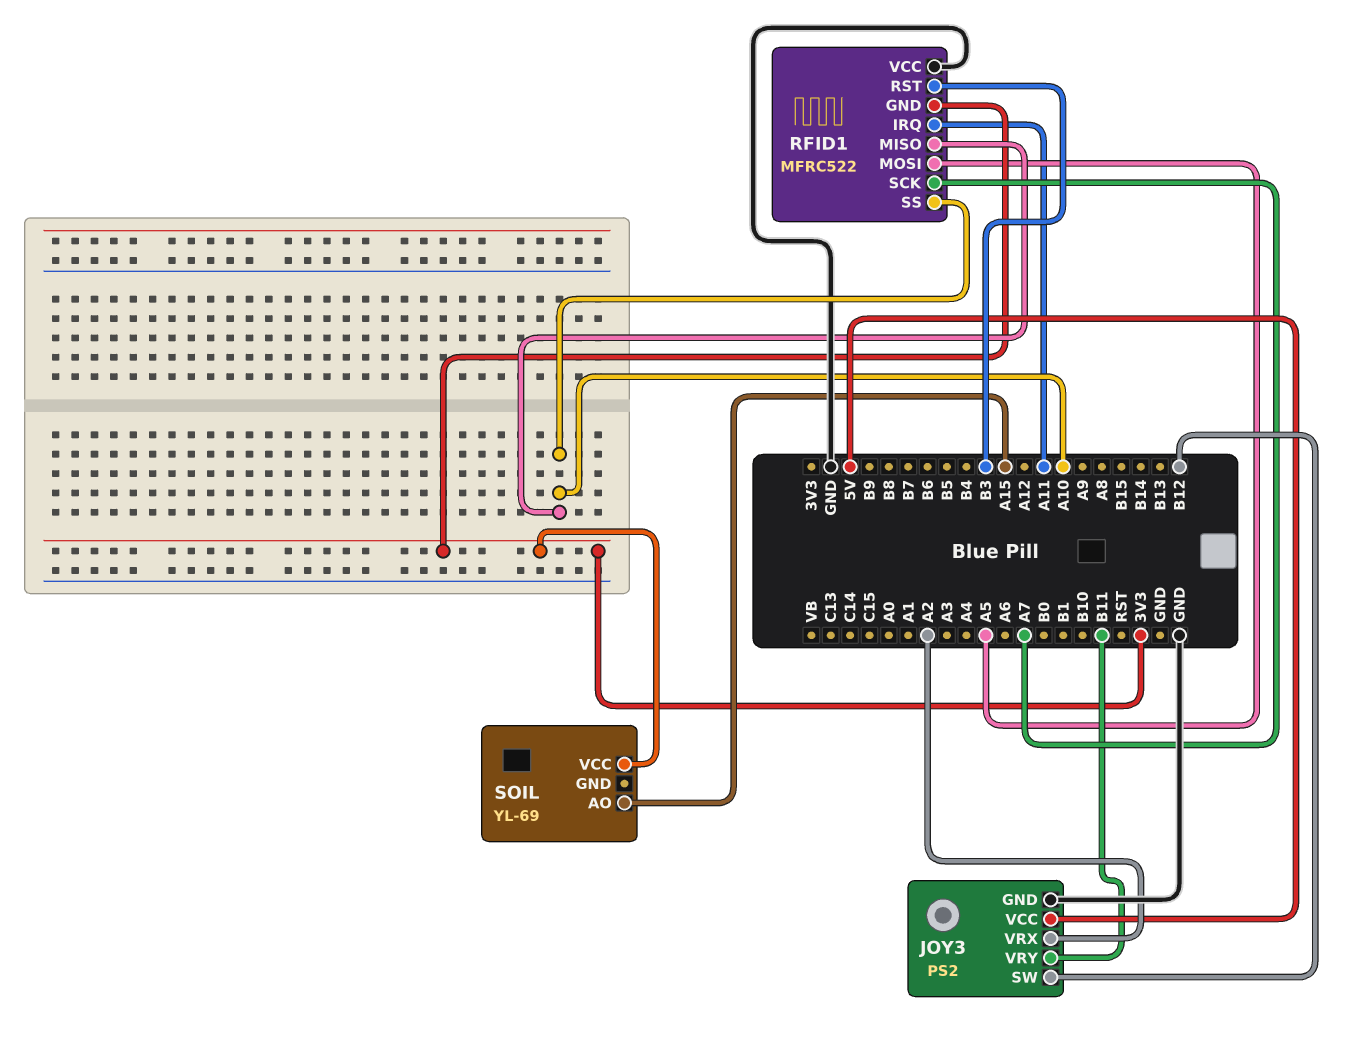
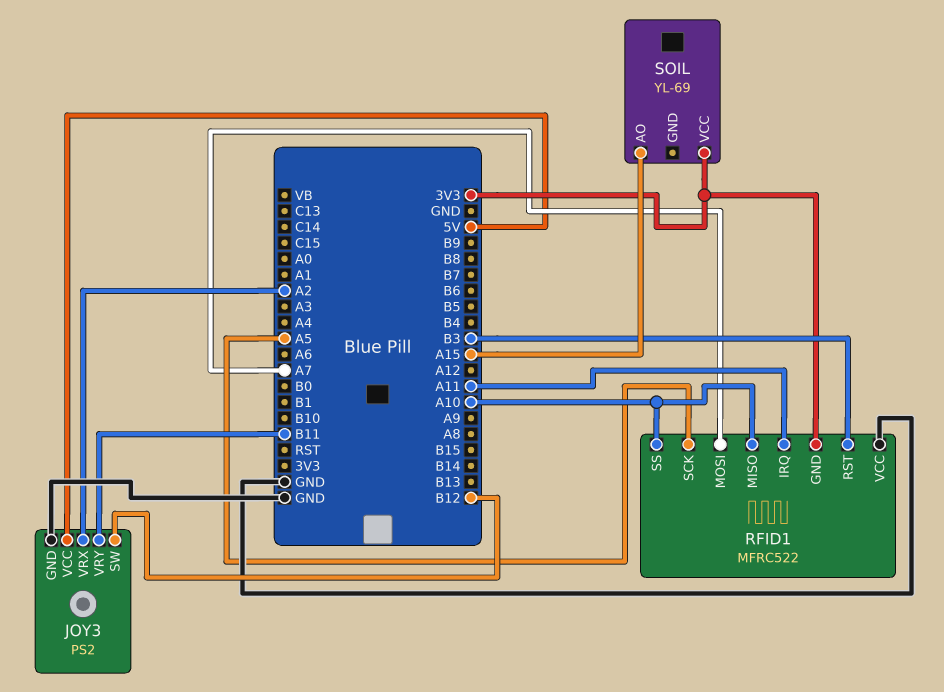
RFID1 pin MOSI: A5 -> A7
RFID1 pin SCK: A7 -> A5

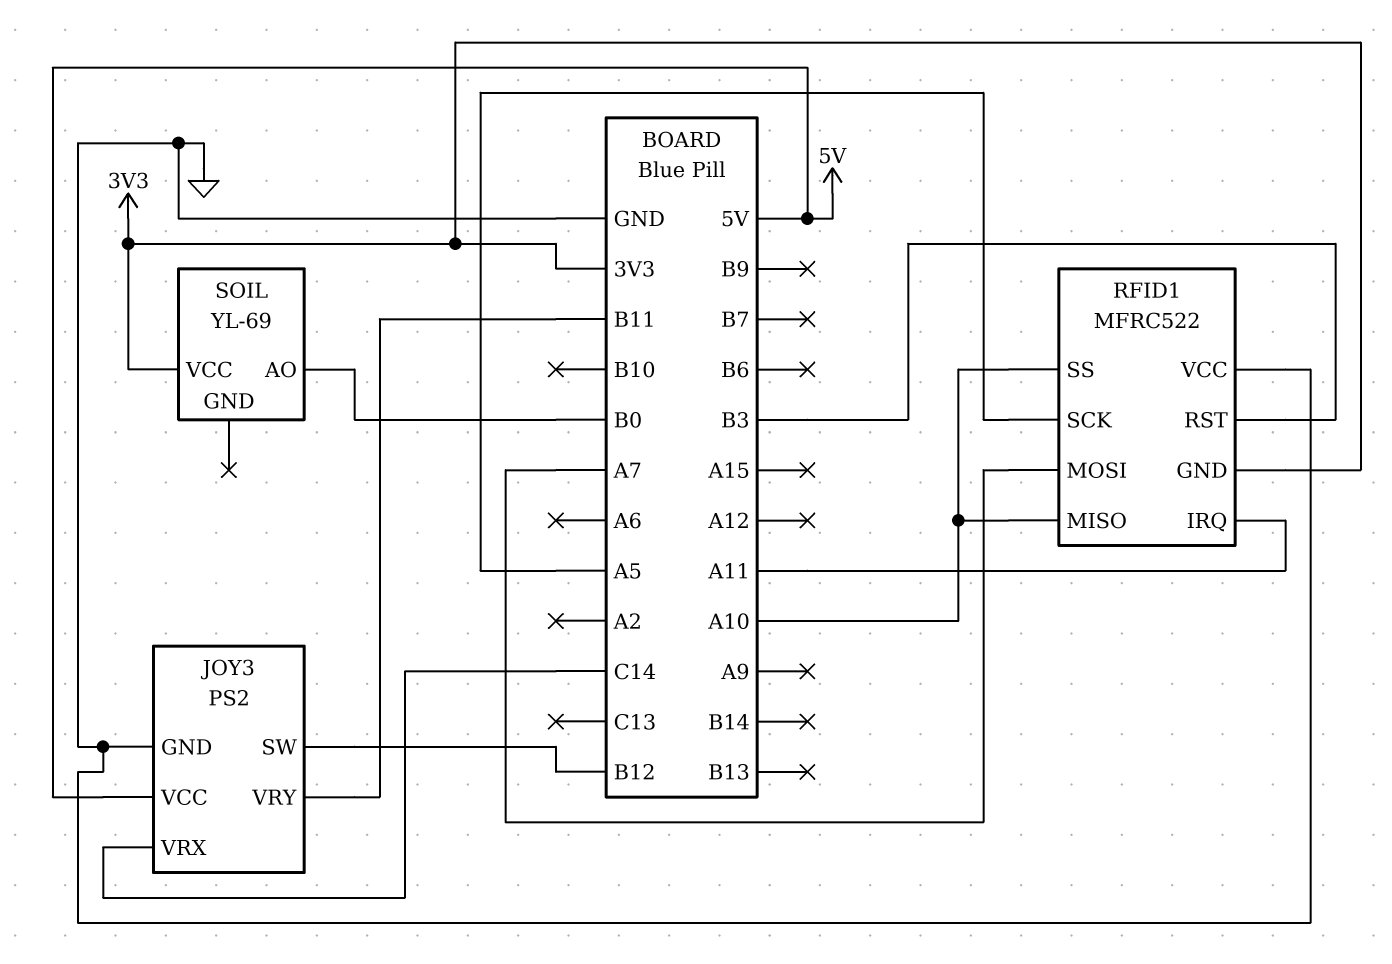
JOY3 pin VRX: A2 -> C14
SOIL pin AO: A15 -> B0

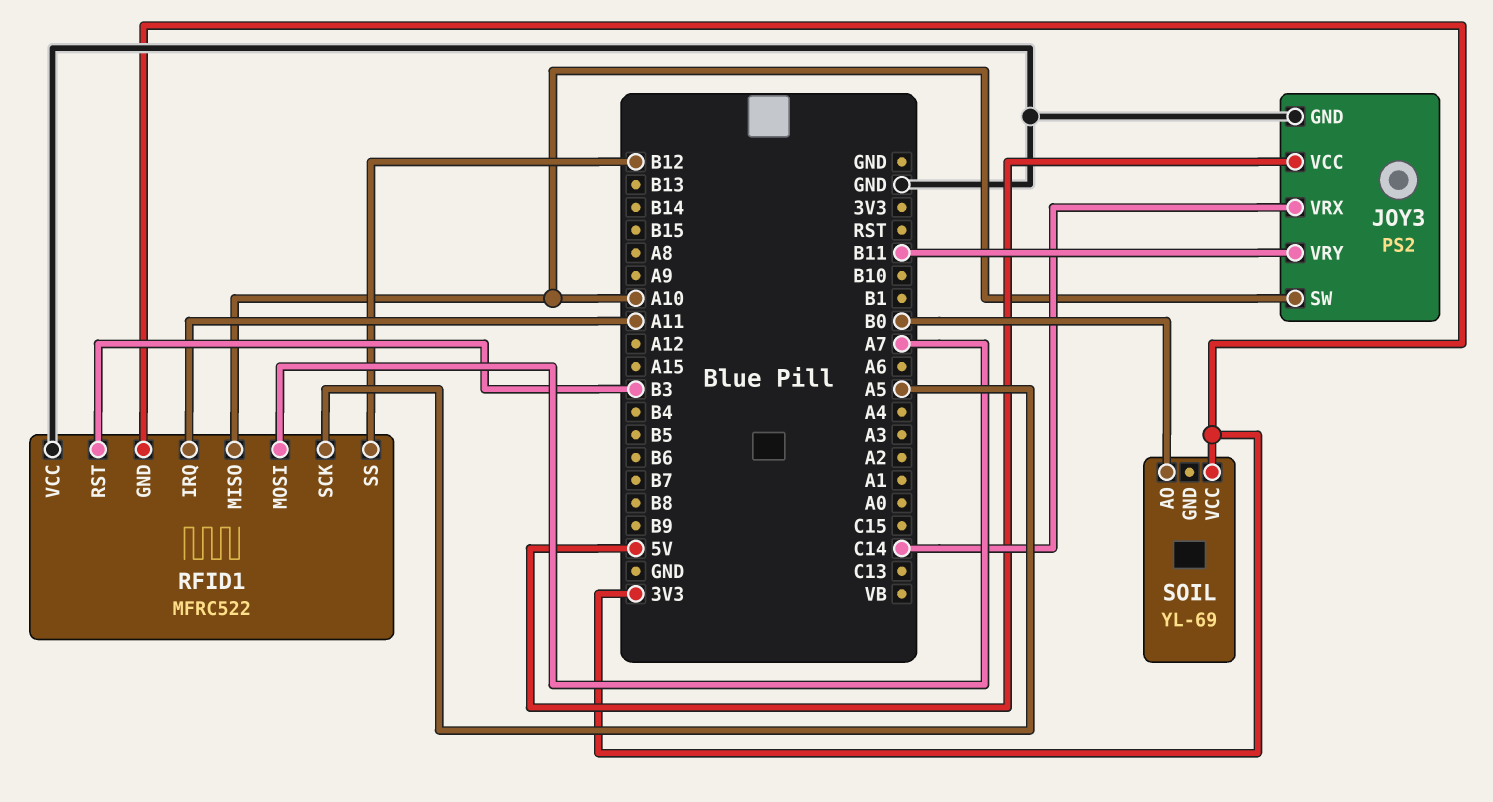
JOY3 pin SW: B12 -> A10
RFID1 pin SS: A10 -> B12

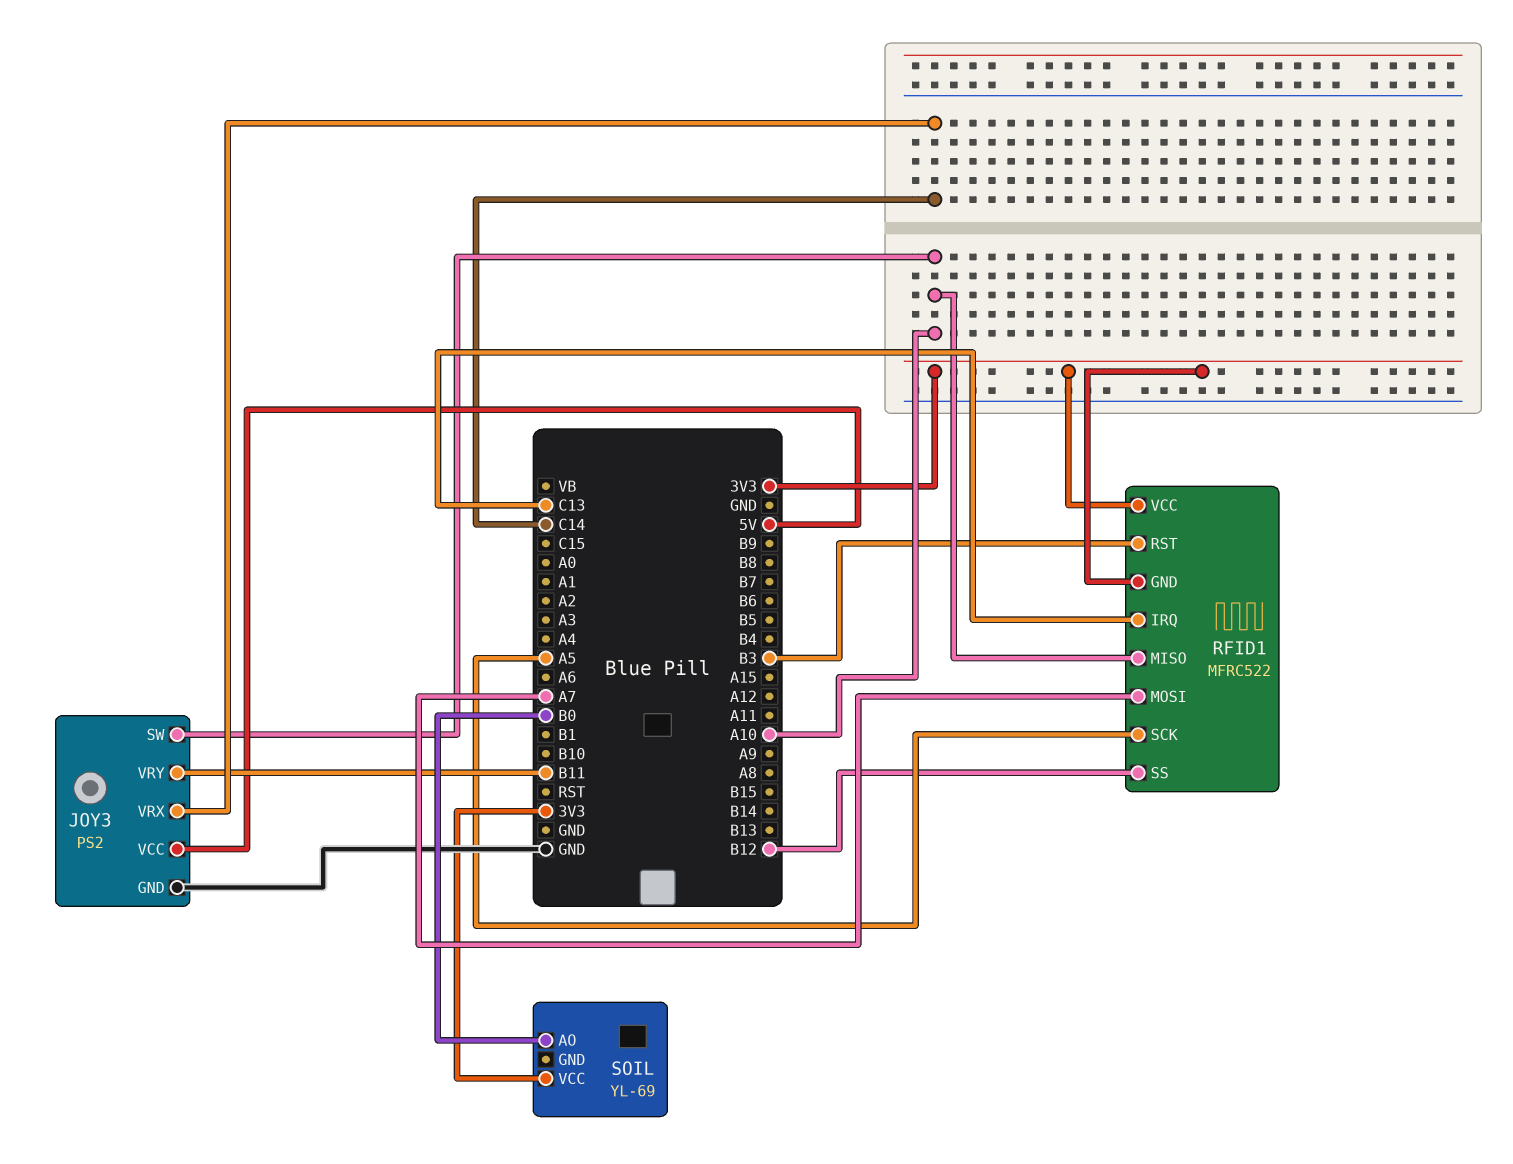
RFID1 pin IRQ: A11 -> C13
RFID1 pin VCC: GND -> 3V3

